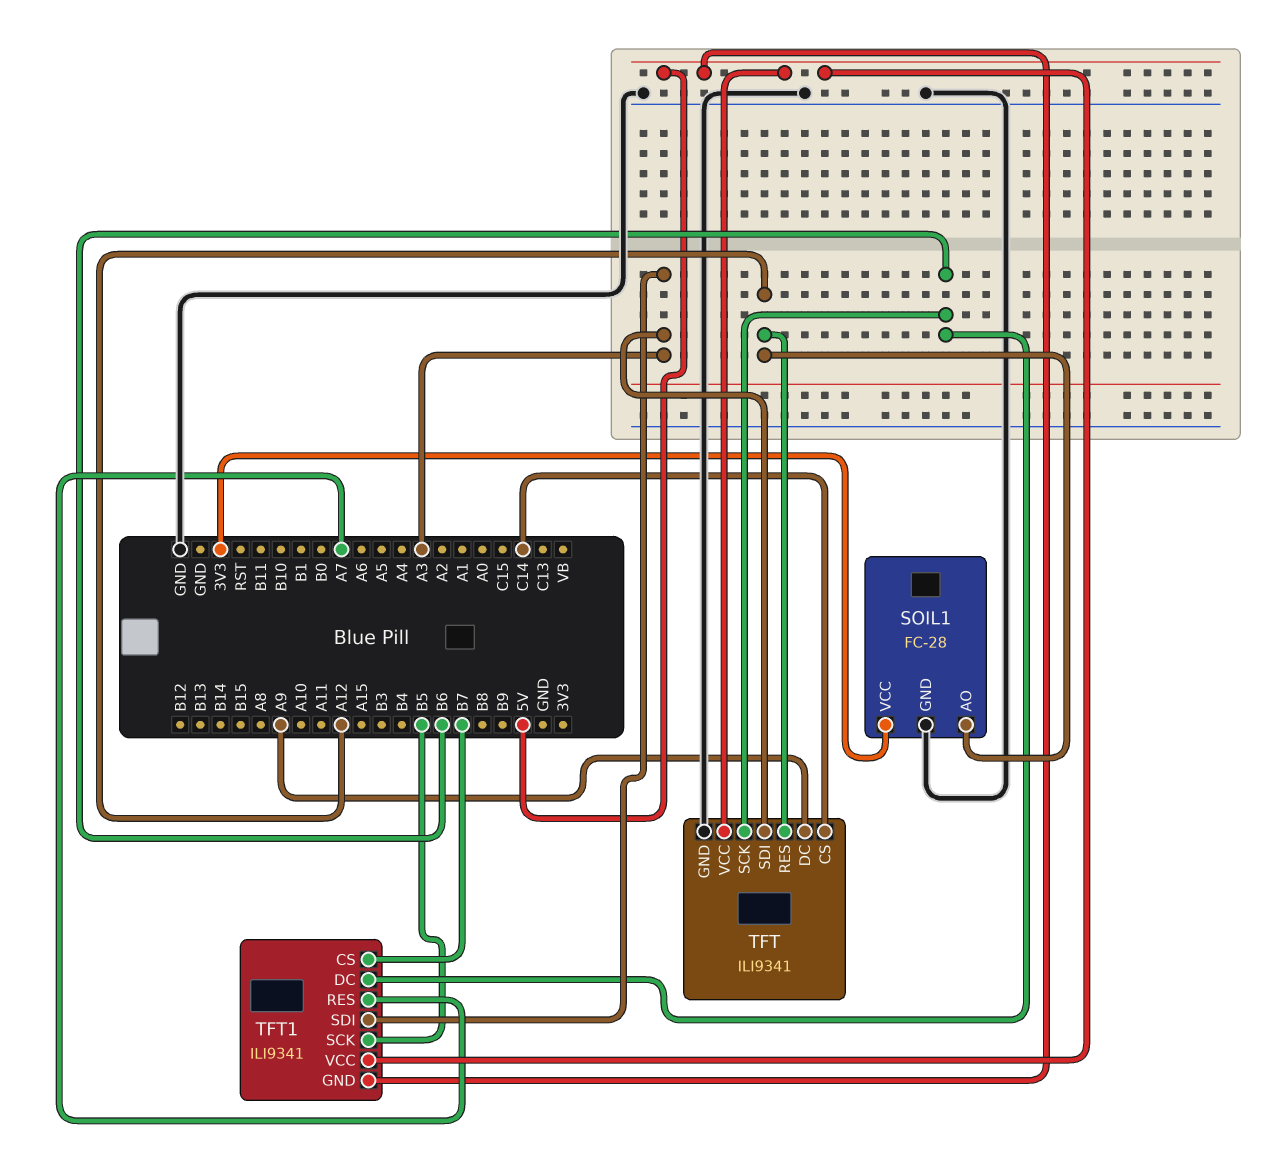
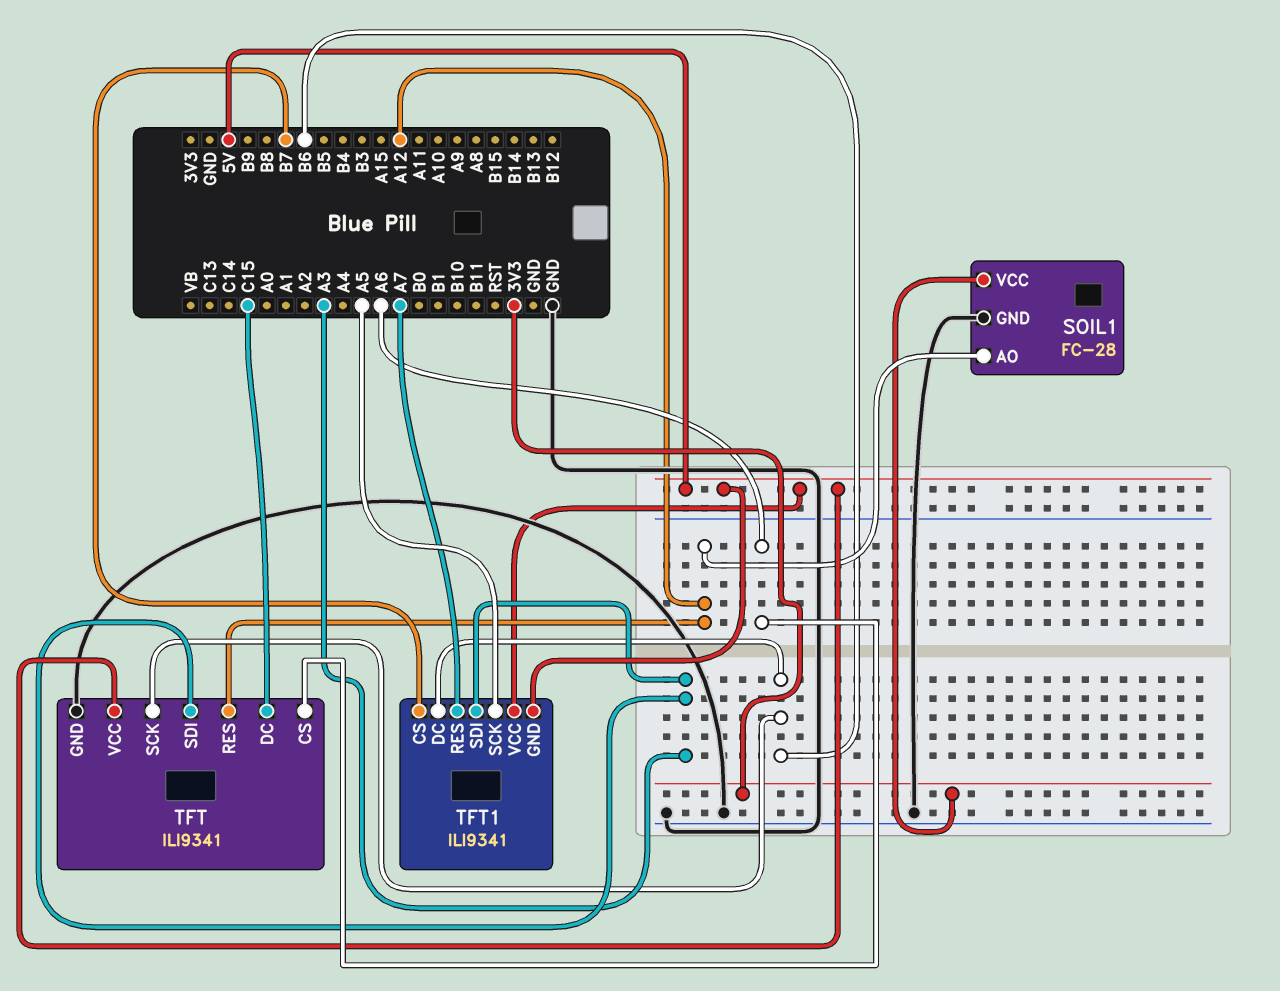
TFT pin CS: C14 -> A6
TFT pin DC: A9 -> C15
TFT1 pin SCK: B5 -> A5

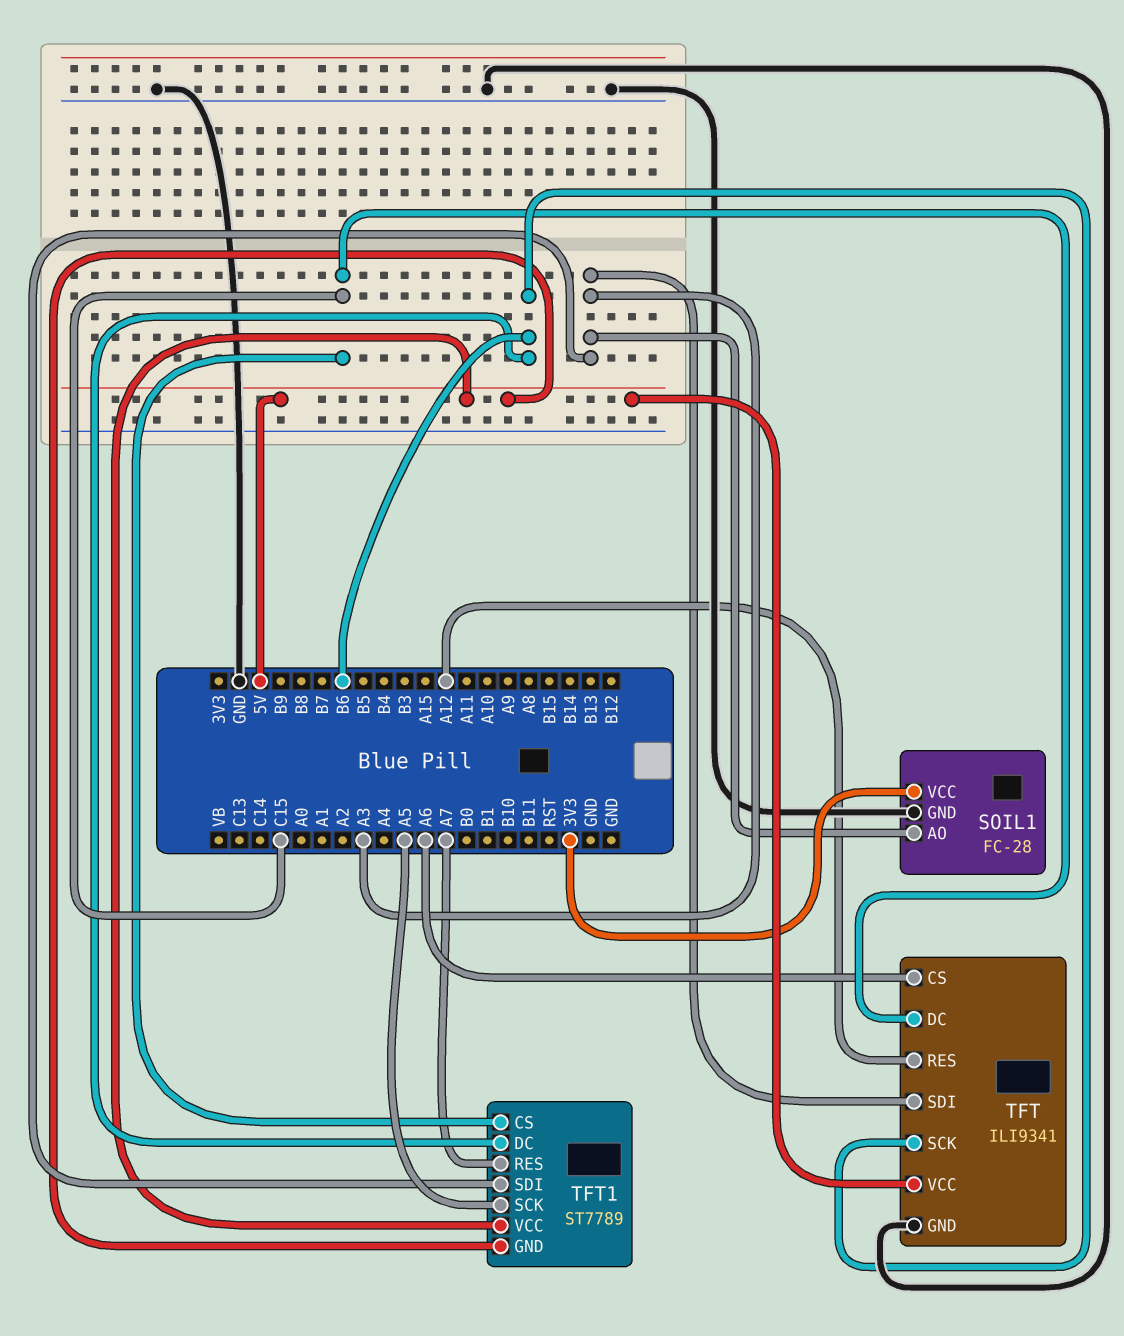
SOIL1 pin AO: A12 -> A3
TFT1: ILI9341 -> ST7789
TFT1 pin CS: B7 -> C15

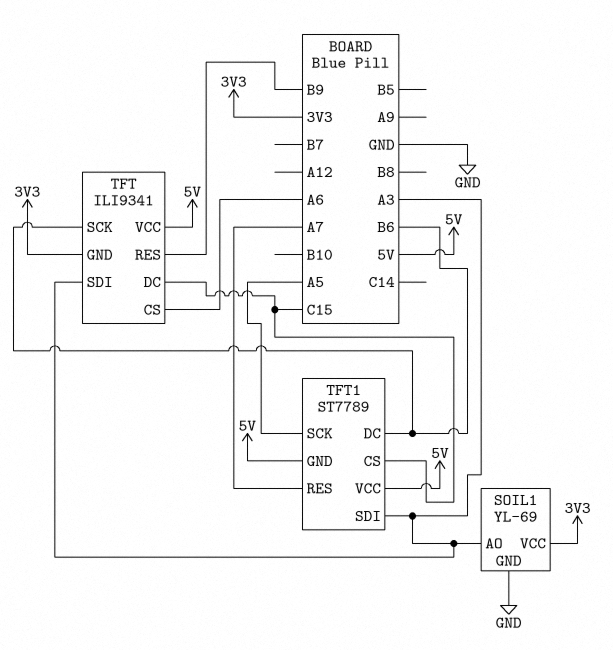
SOIL1: FC-28 -> YL-69
TFT pin GND: GND -> 3V3
TFT pin RES: A12 -> B9

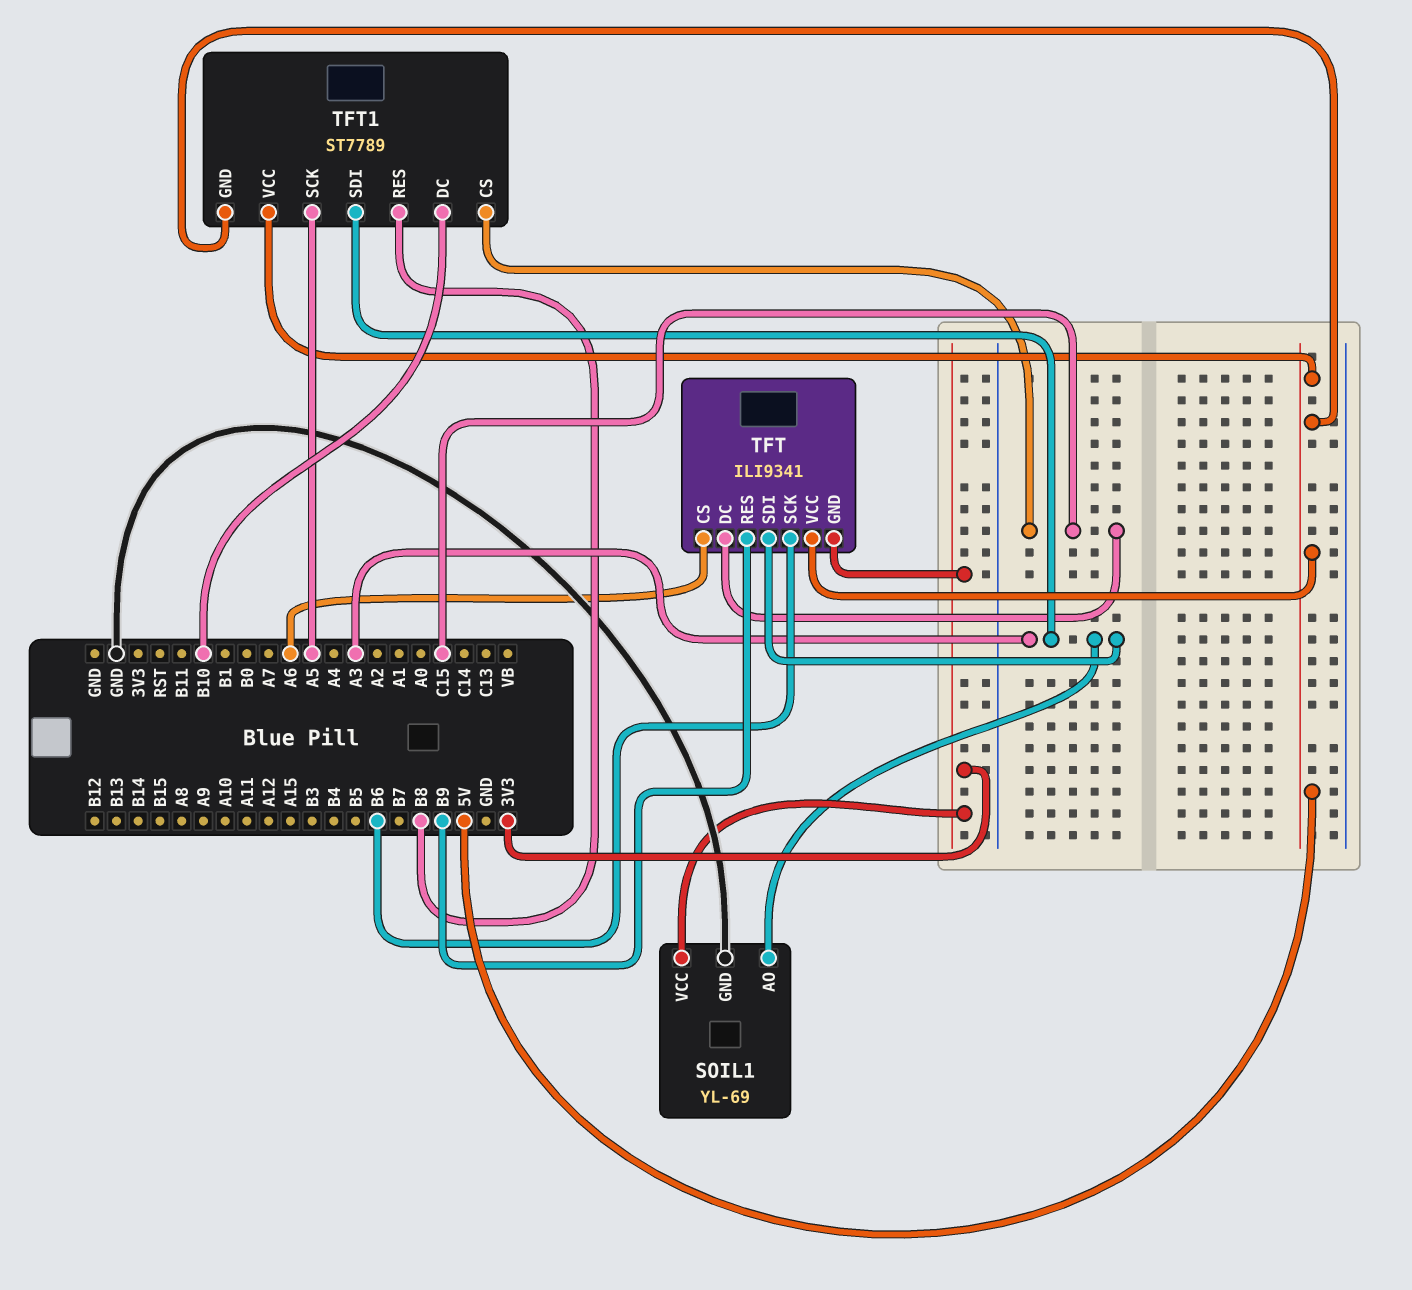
TFT1 pin DC: B6 -> B10
TFT1 pin RES: A7 -> B8

